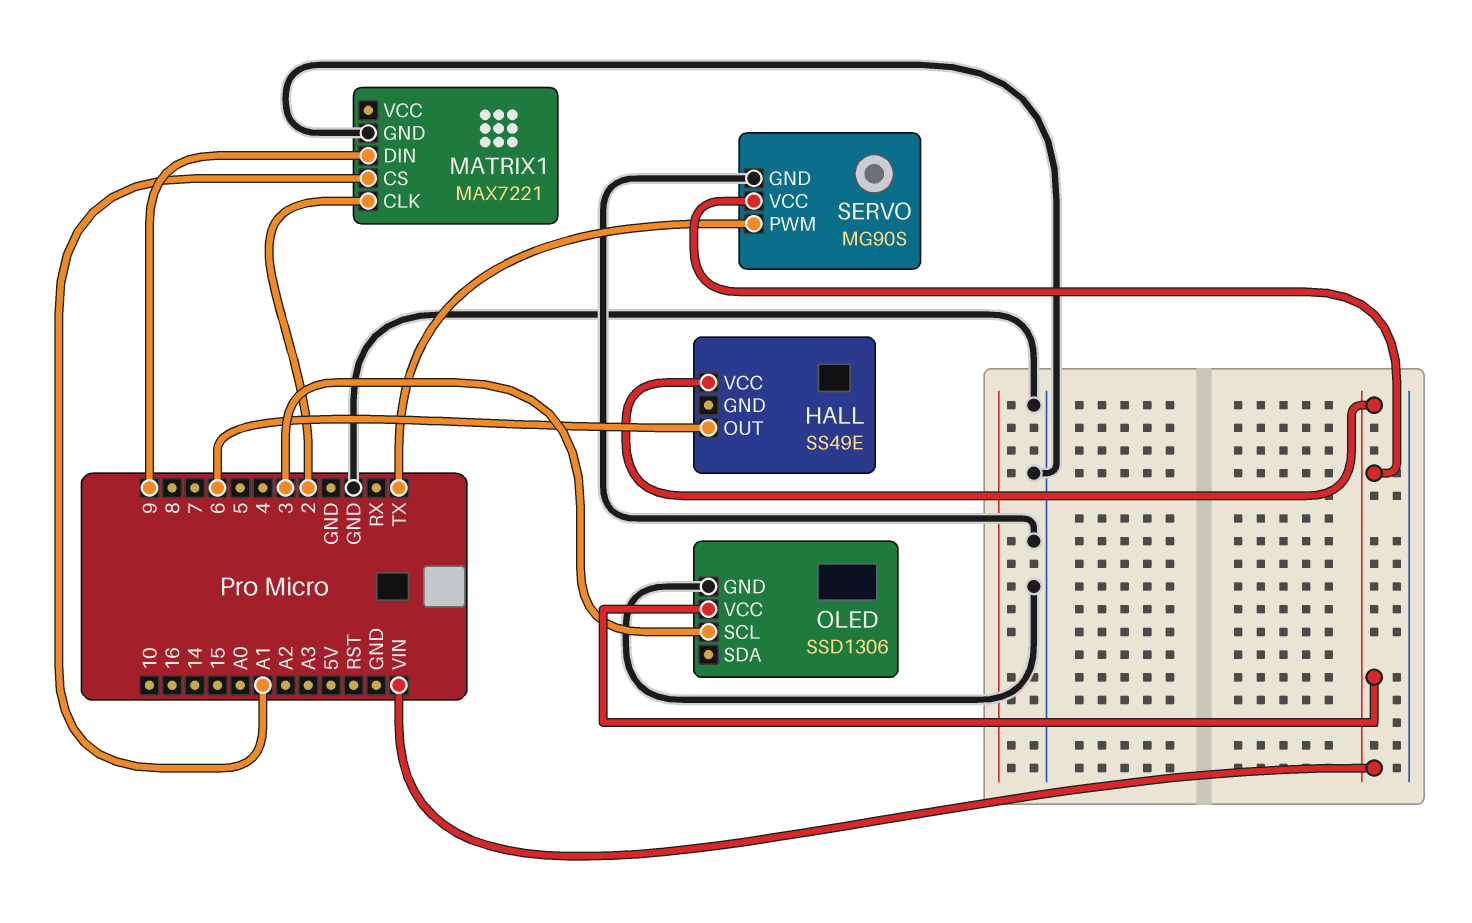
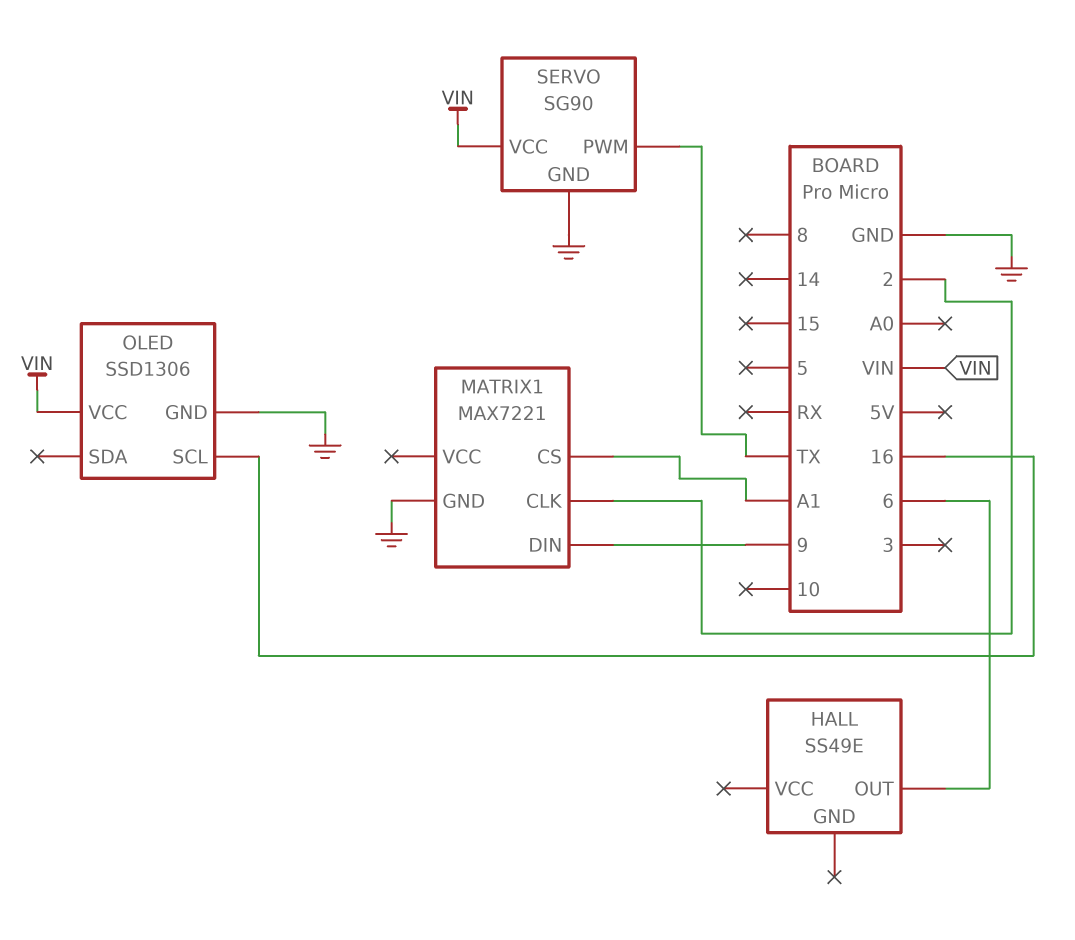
HALL pin VCC: VIN -> none
OLED pin SCL: 3 -> 16
SERVO: MG90S -> SG90

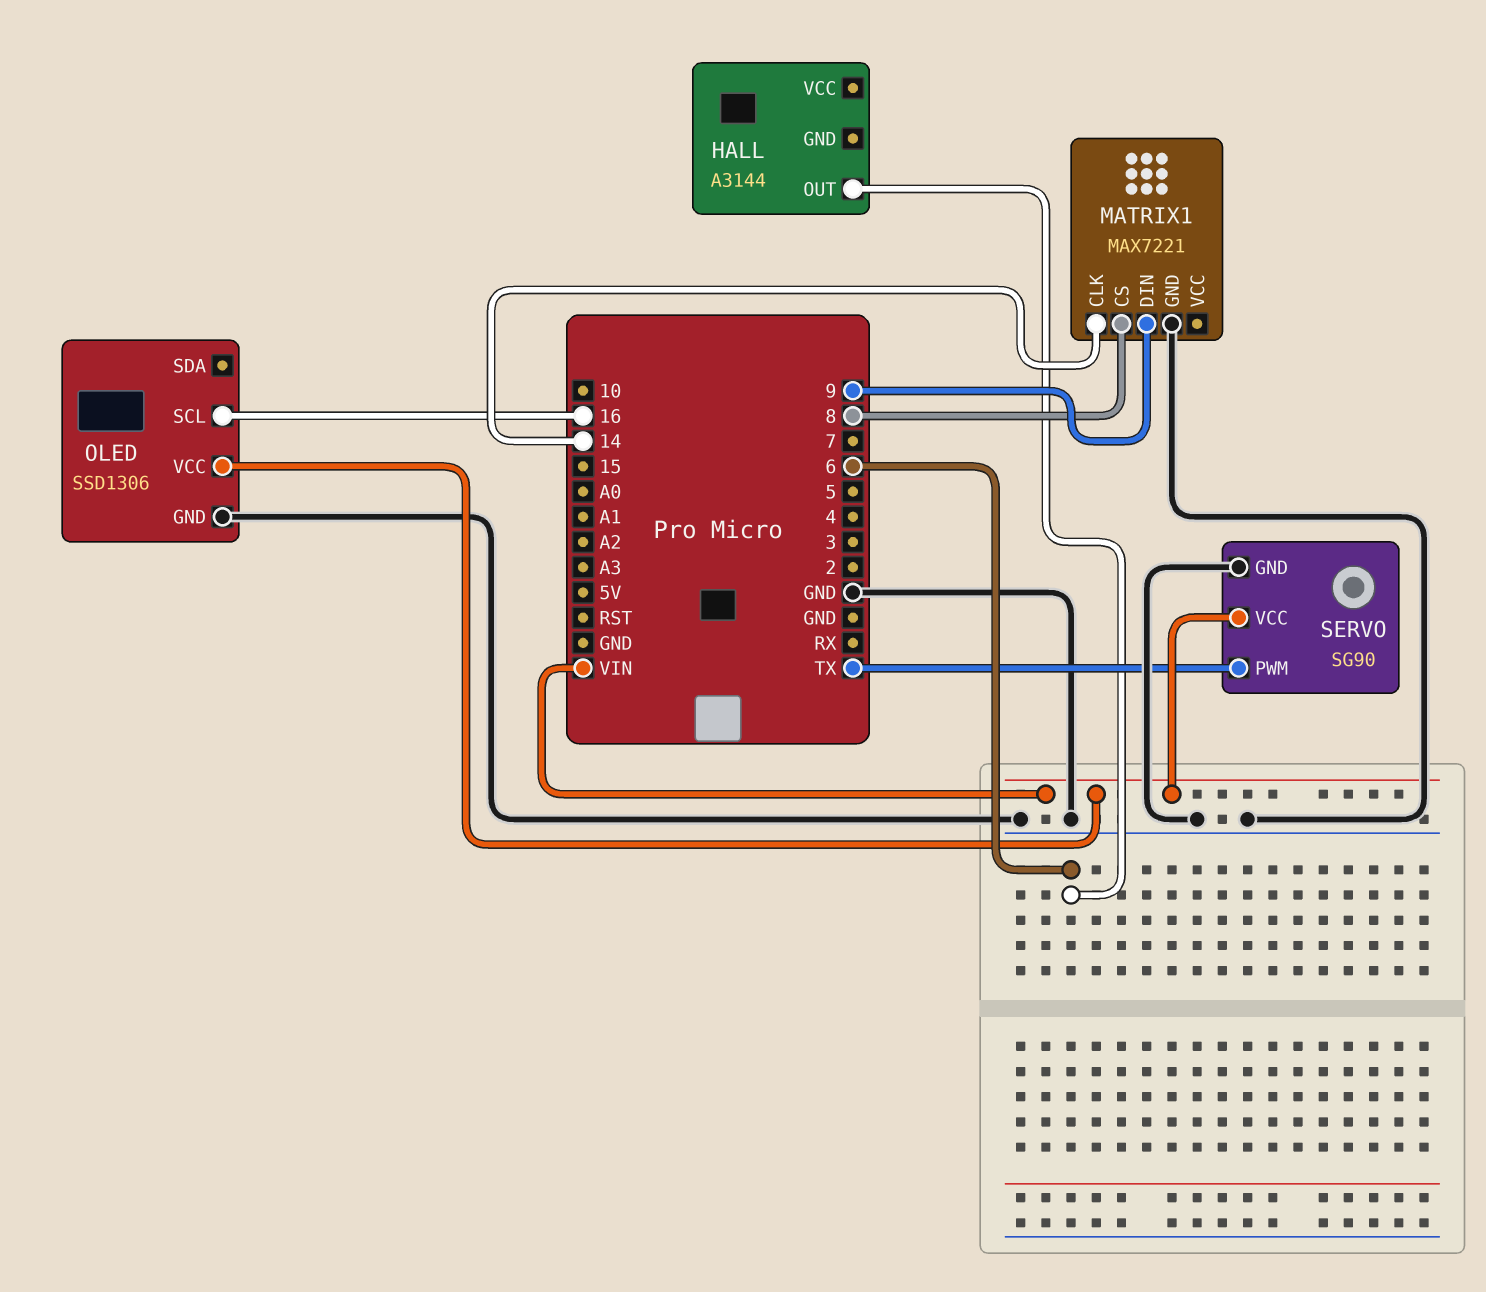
HALL: SS49E -> A3144
MATRIX1 pin CLK: 2 -> 14
MATRIX1 pin CS: A1 -> 8

